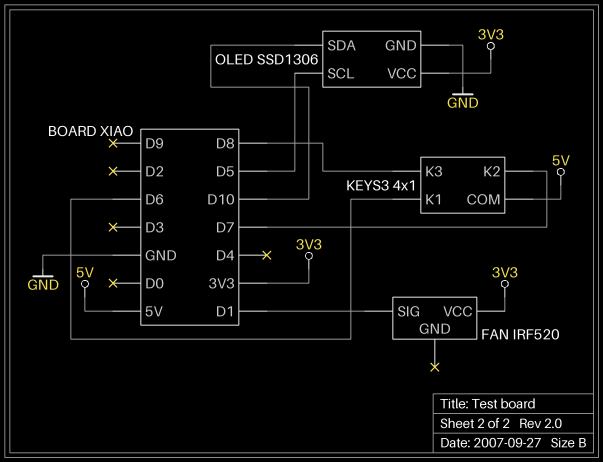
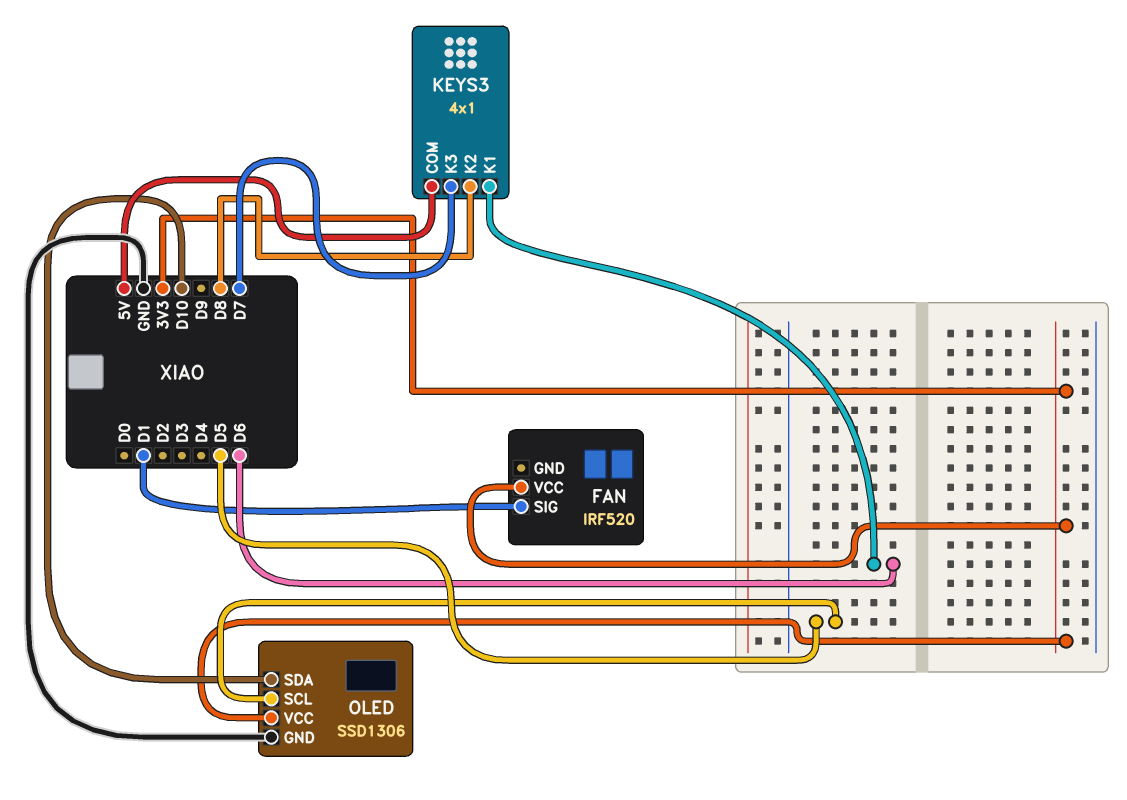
KEYS3 pin K2: D7 -> D8
KEYS3 pin K3: D8 -> D7

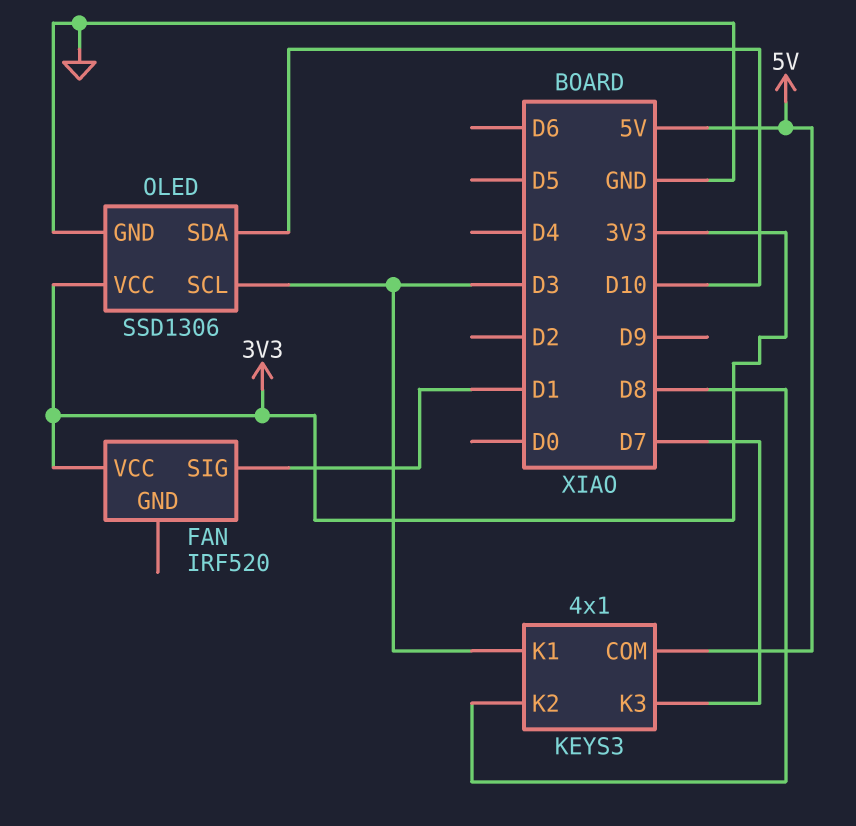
KEYS3 pin K1: D6 -> D3
OLED pin SCL: D5 -> D3

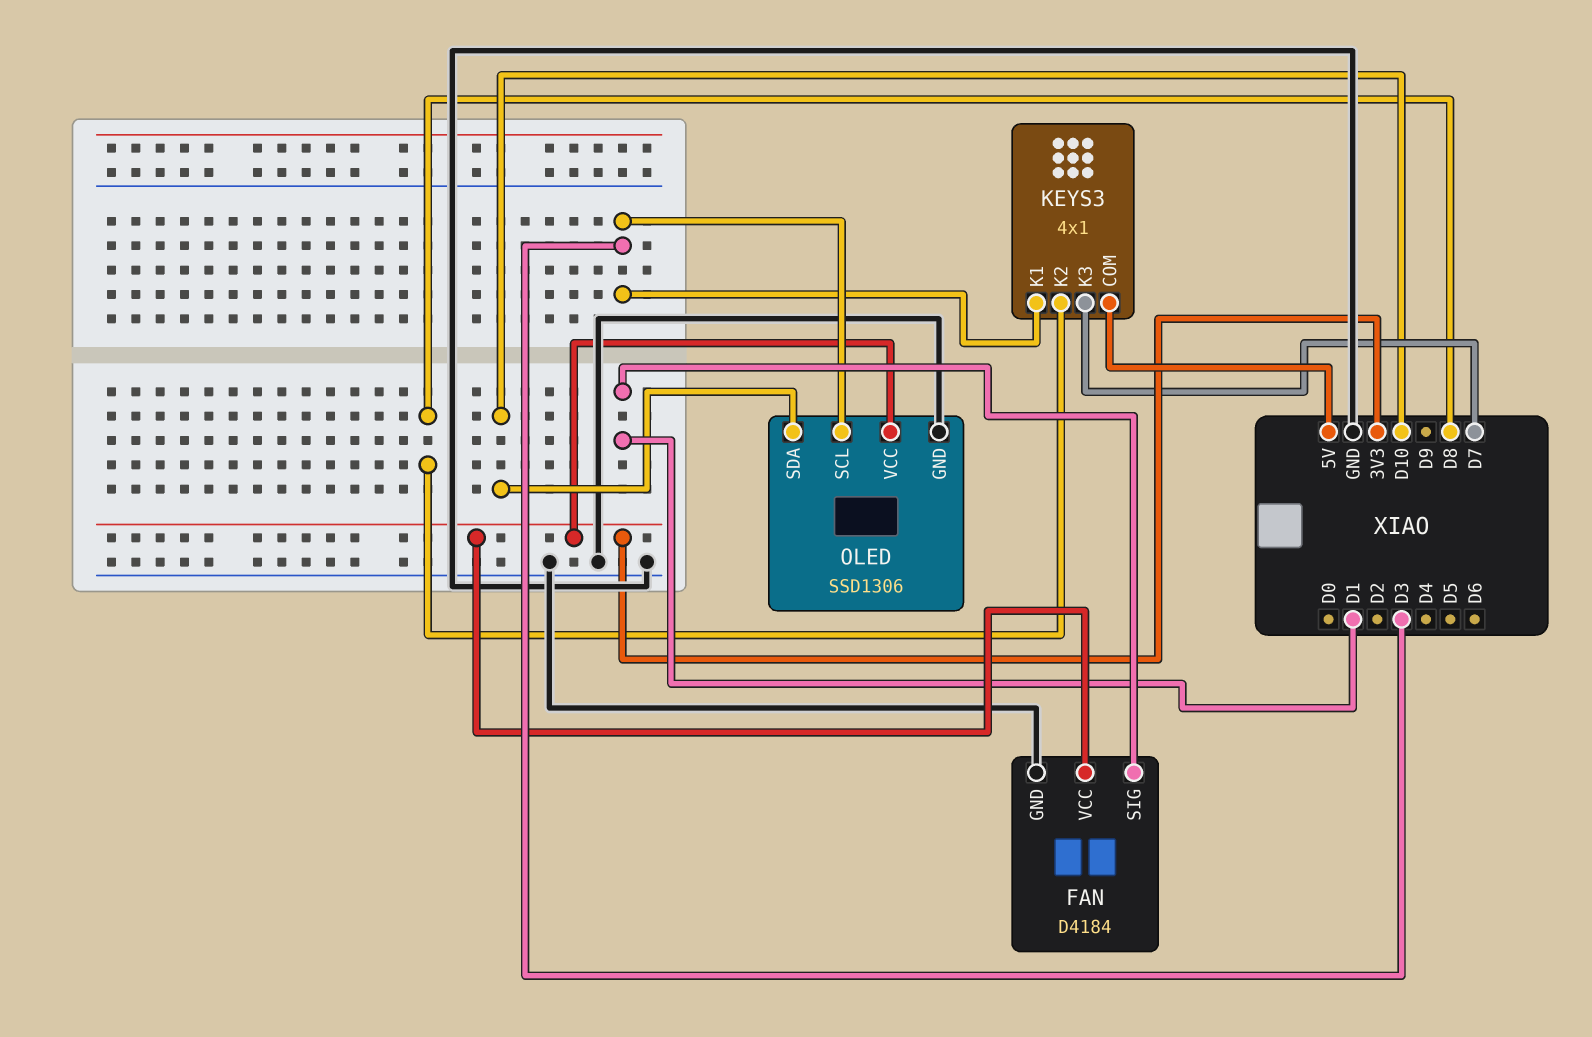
FAN: IRF520 -> D4184
FAN pin GND: none -> GND

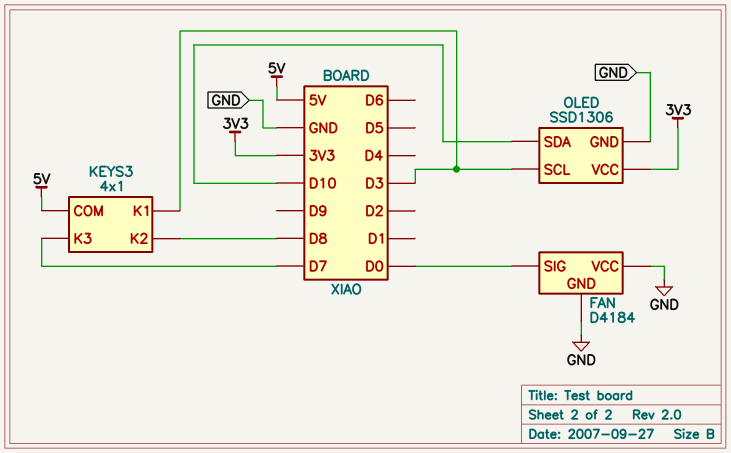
FAN pin SIG: D1 -> D0
FAN pin VCC: 3V3 -> GND

